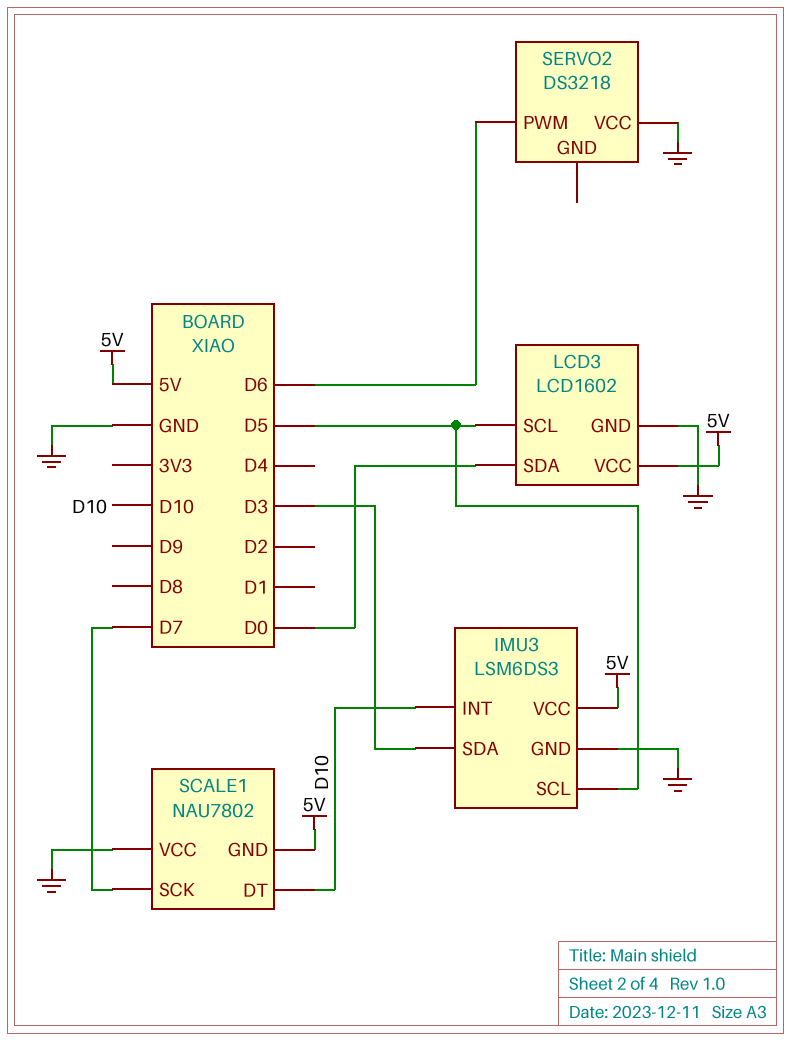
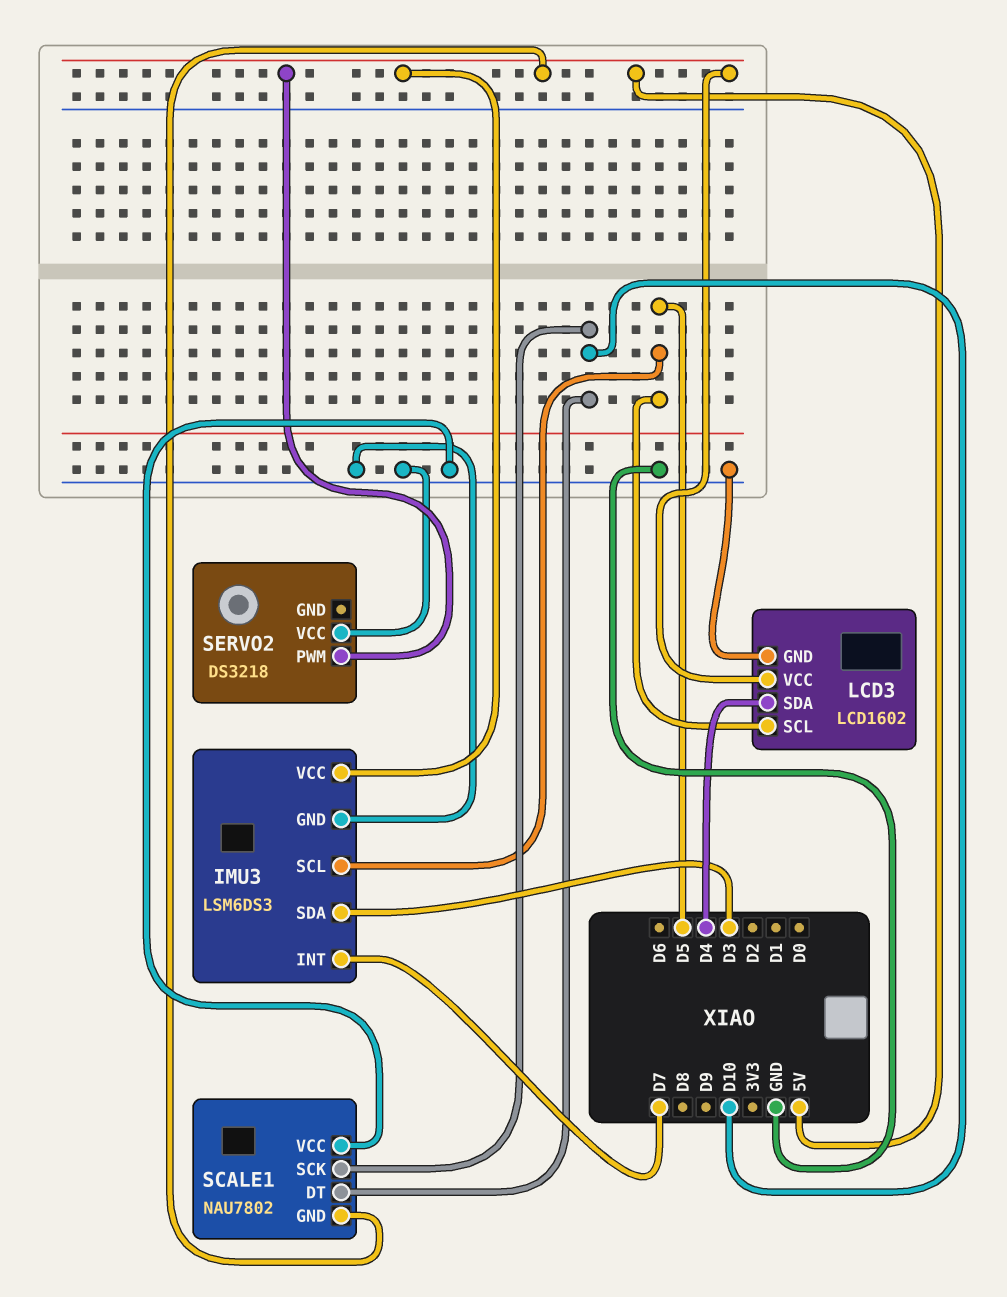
IMU3 pin INT: D10 -> D7
LCD3 pin SDA: D0 -> D4
SCALE1 pin SCK: D7 -> D10
SERVO2 pin PWM: D6 -> 5V

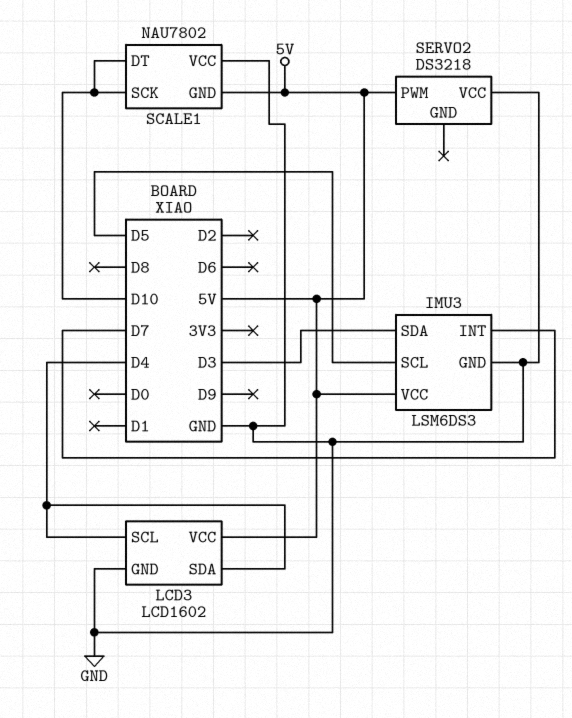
LCD3 pin SCL: D5 -> D4

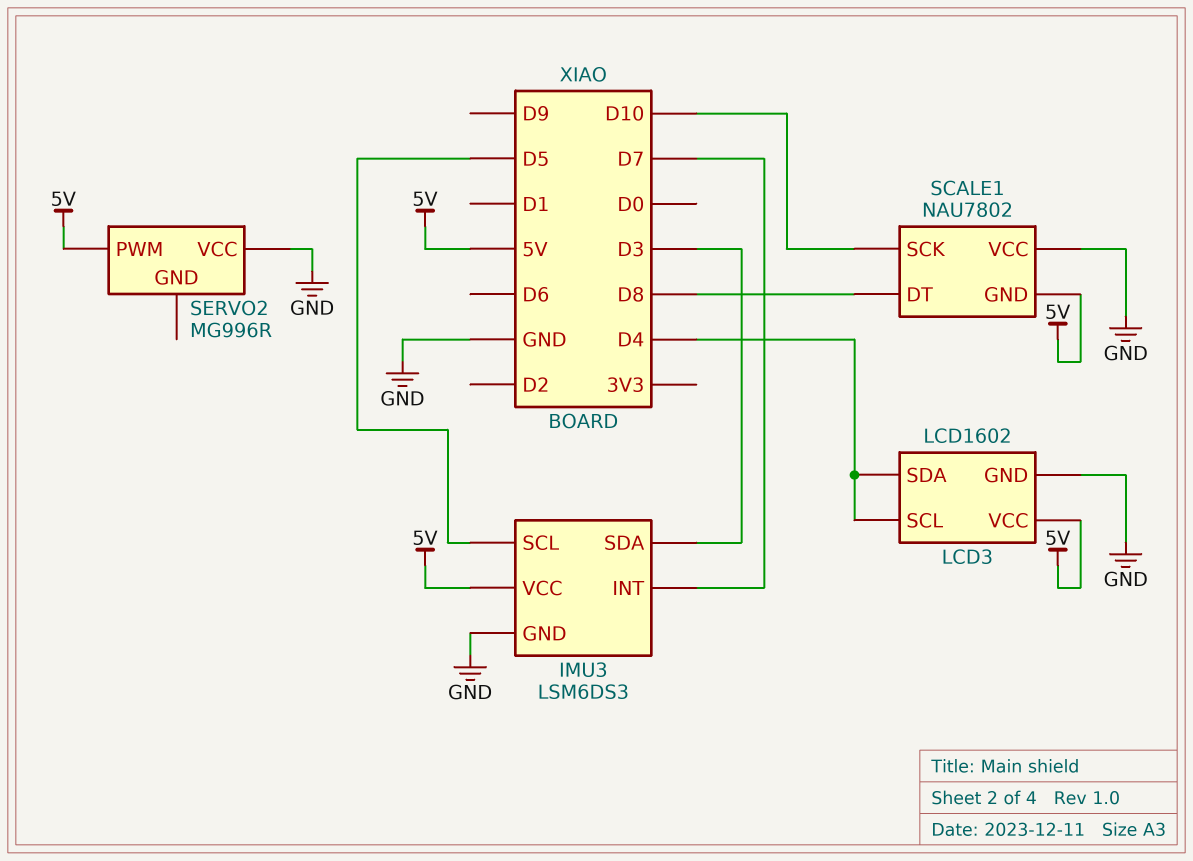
SCALE1 pin DT: D10 -> D8
SERVO2: DS3218 -> MG996R

